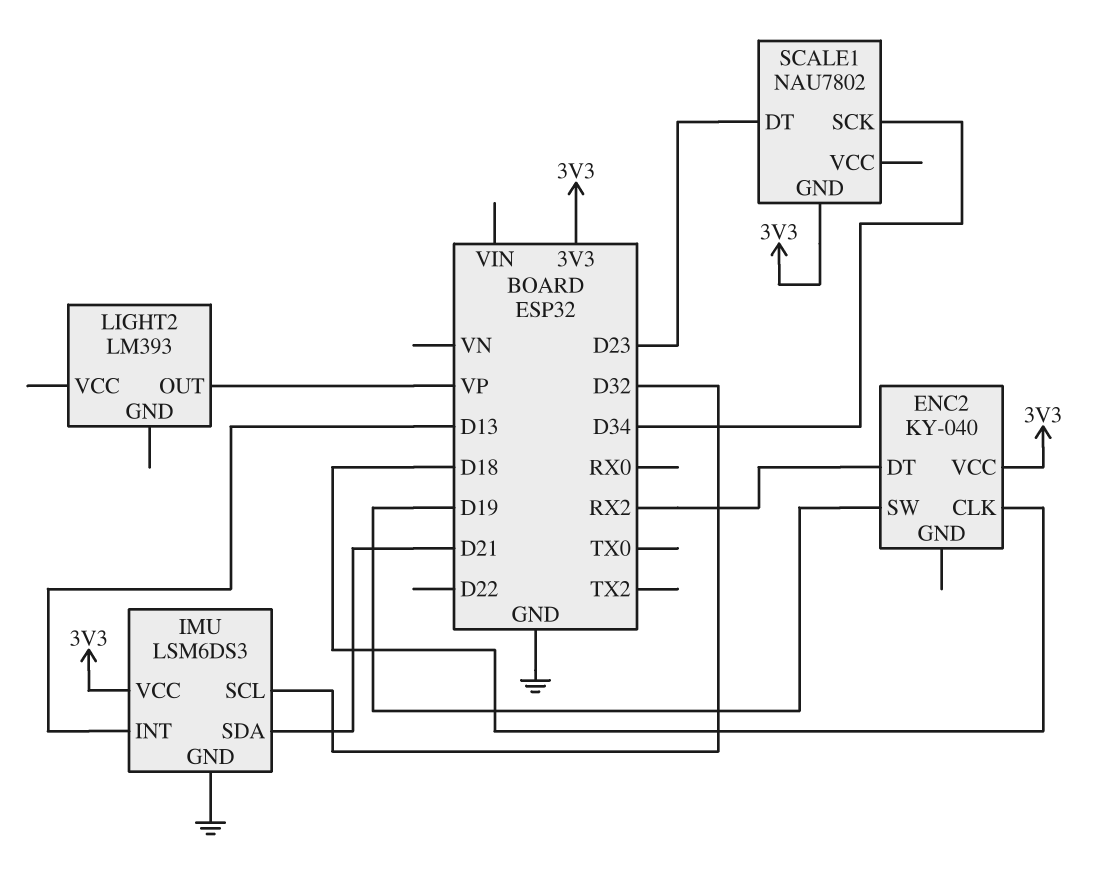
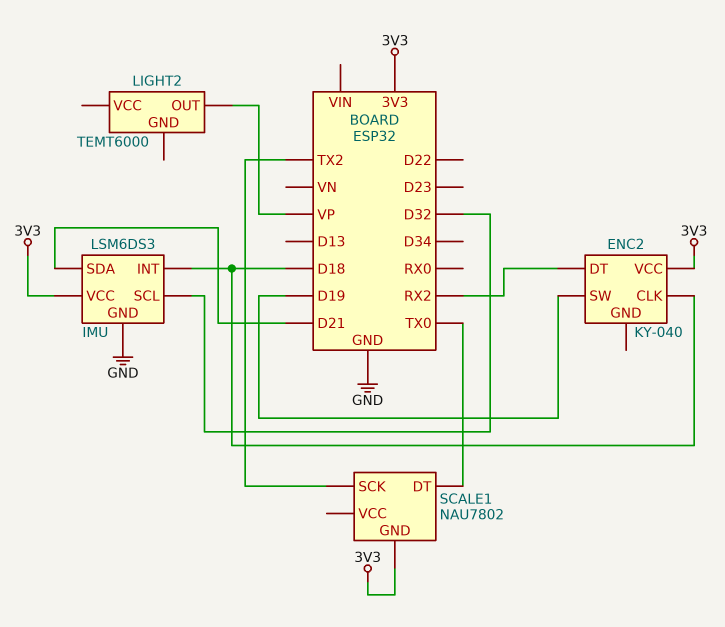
IMU pin INT: D13 -> D18
LIGHT2: LM393 -> TEMT6000
SCALE1 pin DT: D23 -> TX0
SCALE1 pin SCK: D34 -> TX2

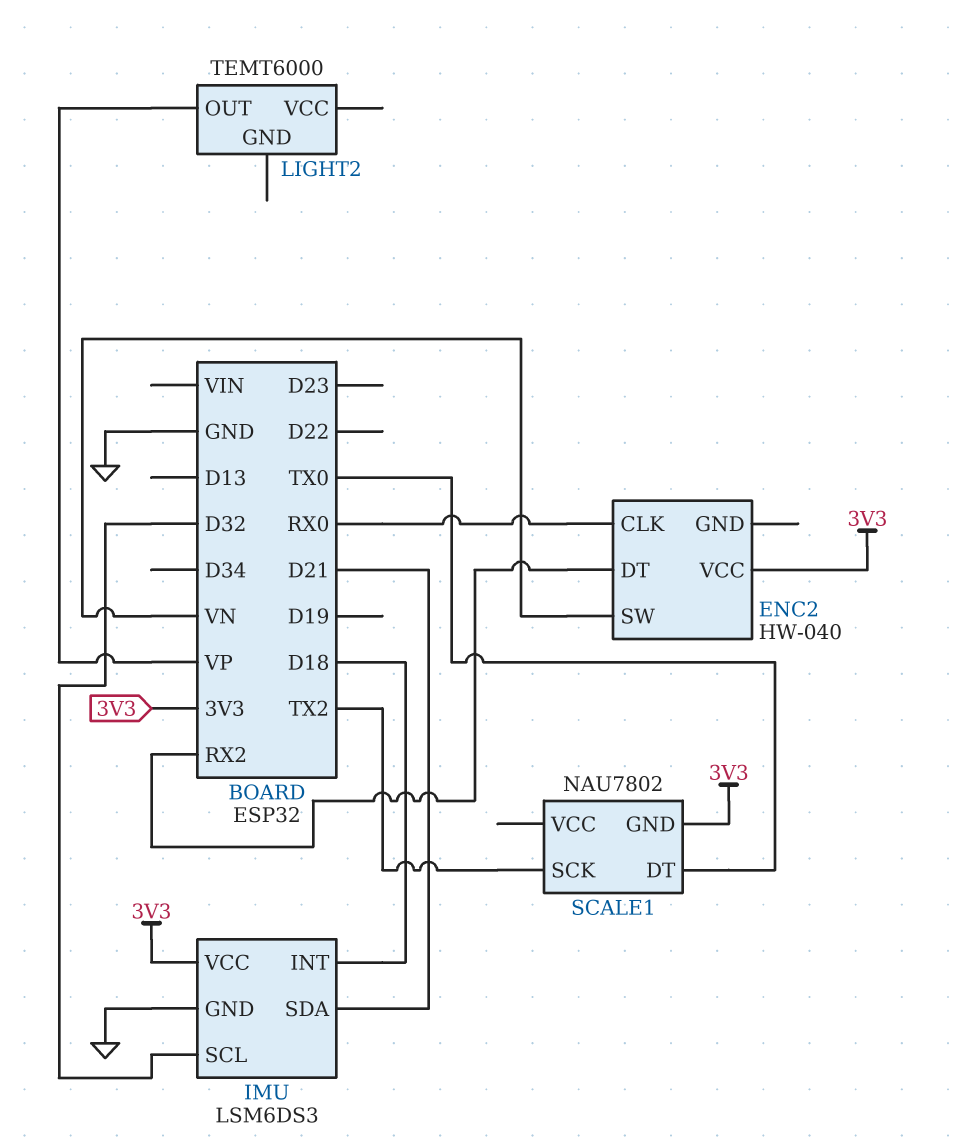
ENC2: KY-040 -> HW-040
ENC2 pin CLK: D18 -> RX0
ENC2 pin SW: D19 -> VN

